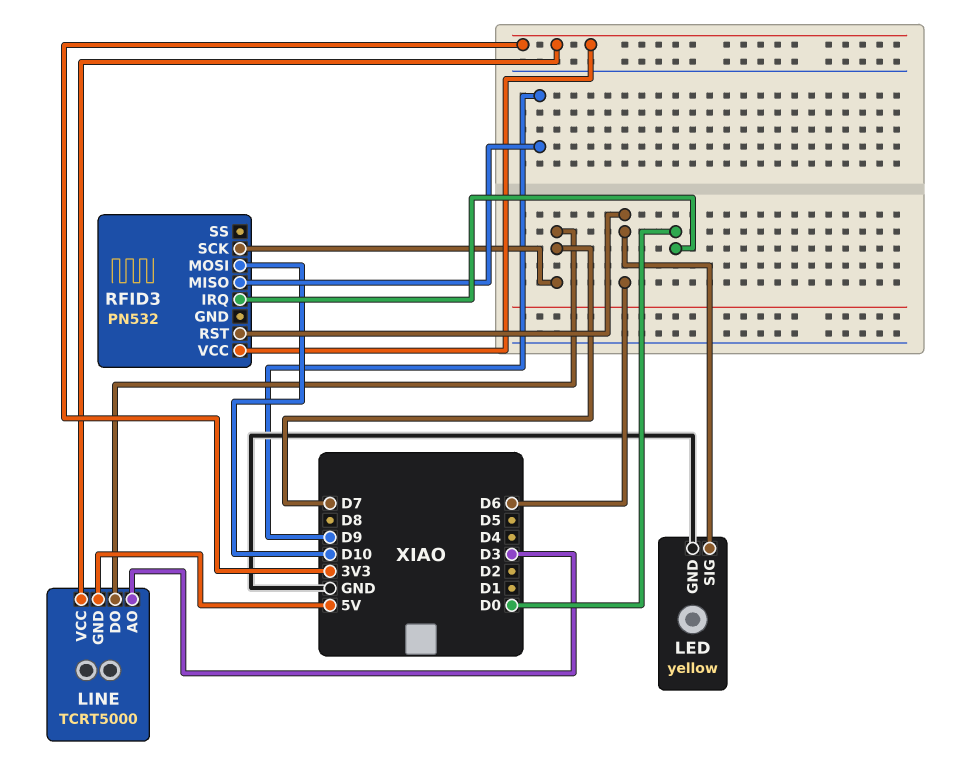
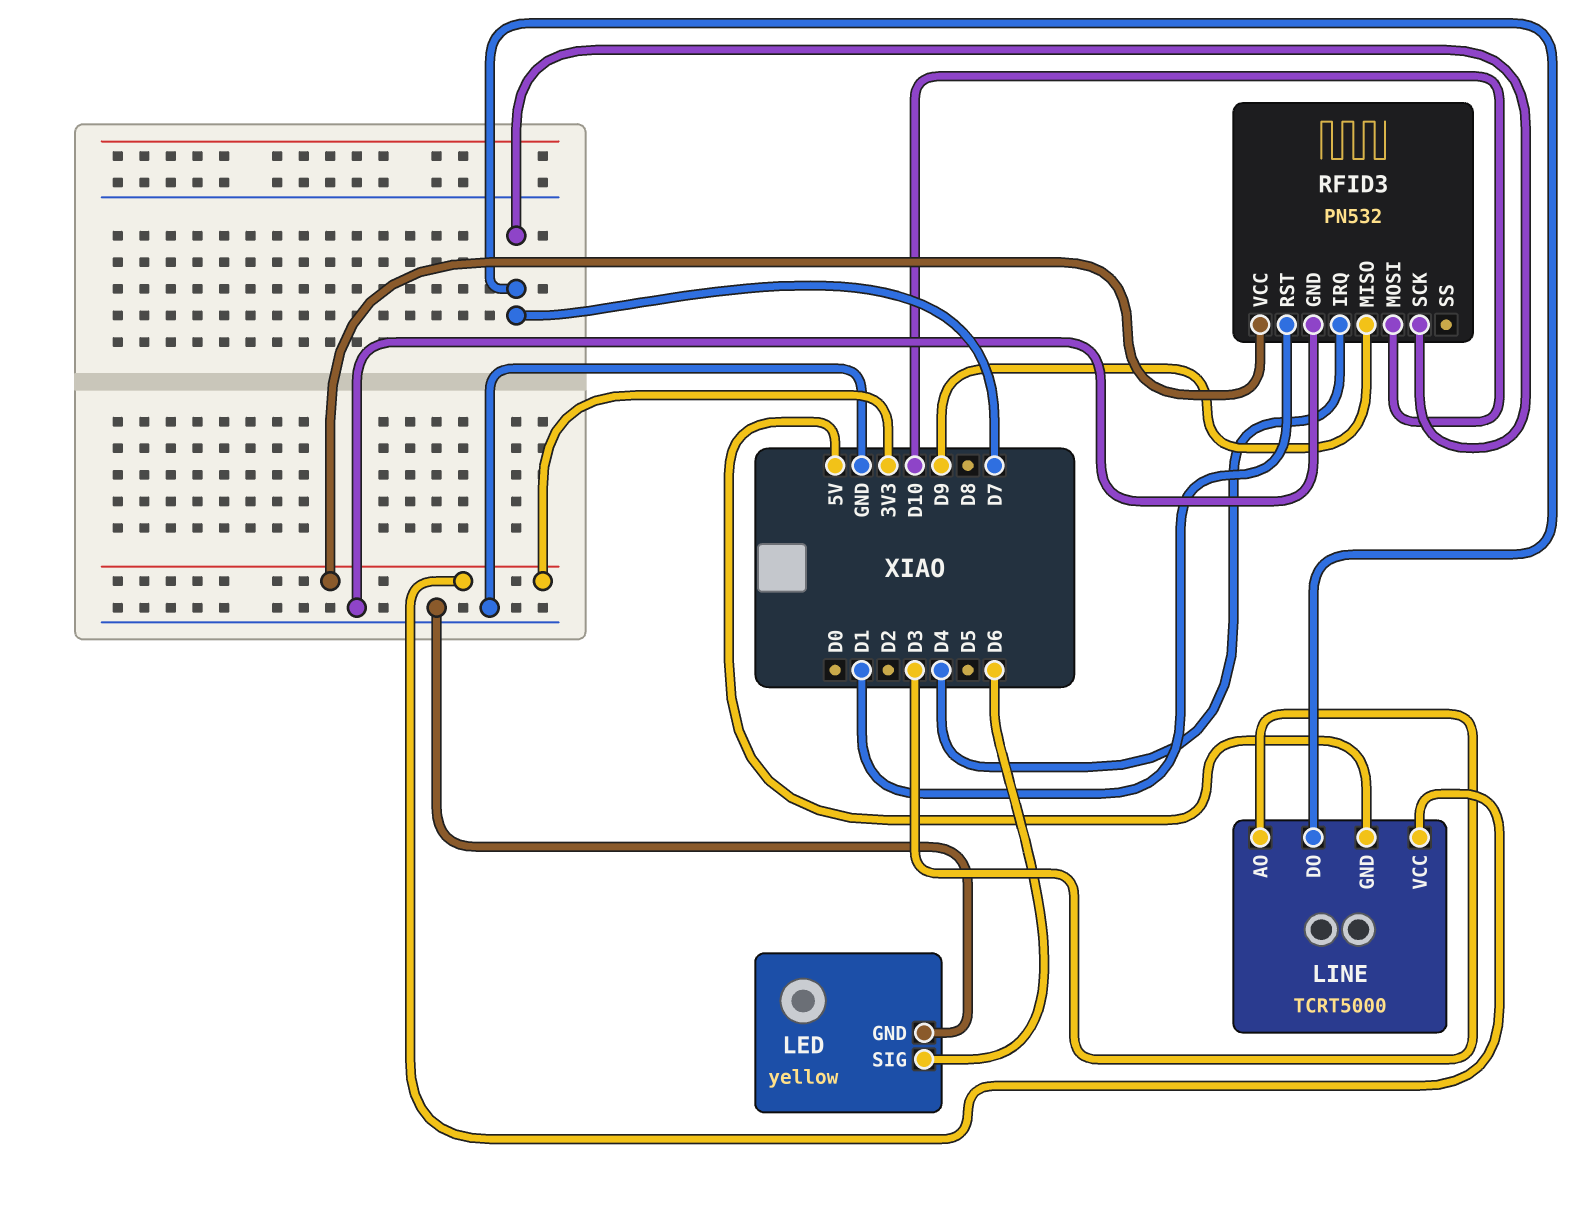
RFID3 pin GND: none -> GND
RFID3 pin IRQ: D0 -> D4
RFID3 pin RST: D6 -> D1

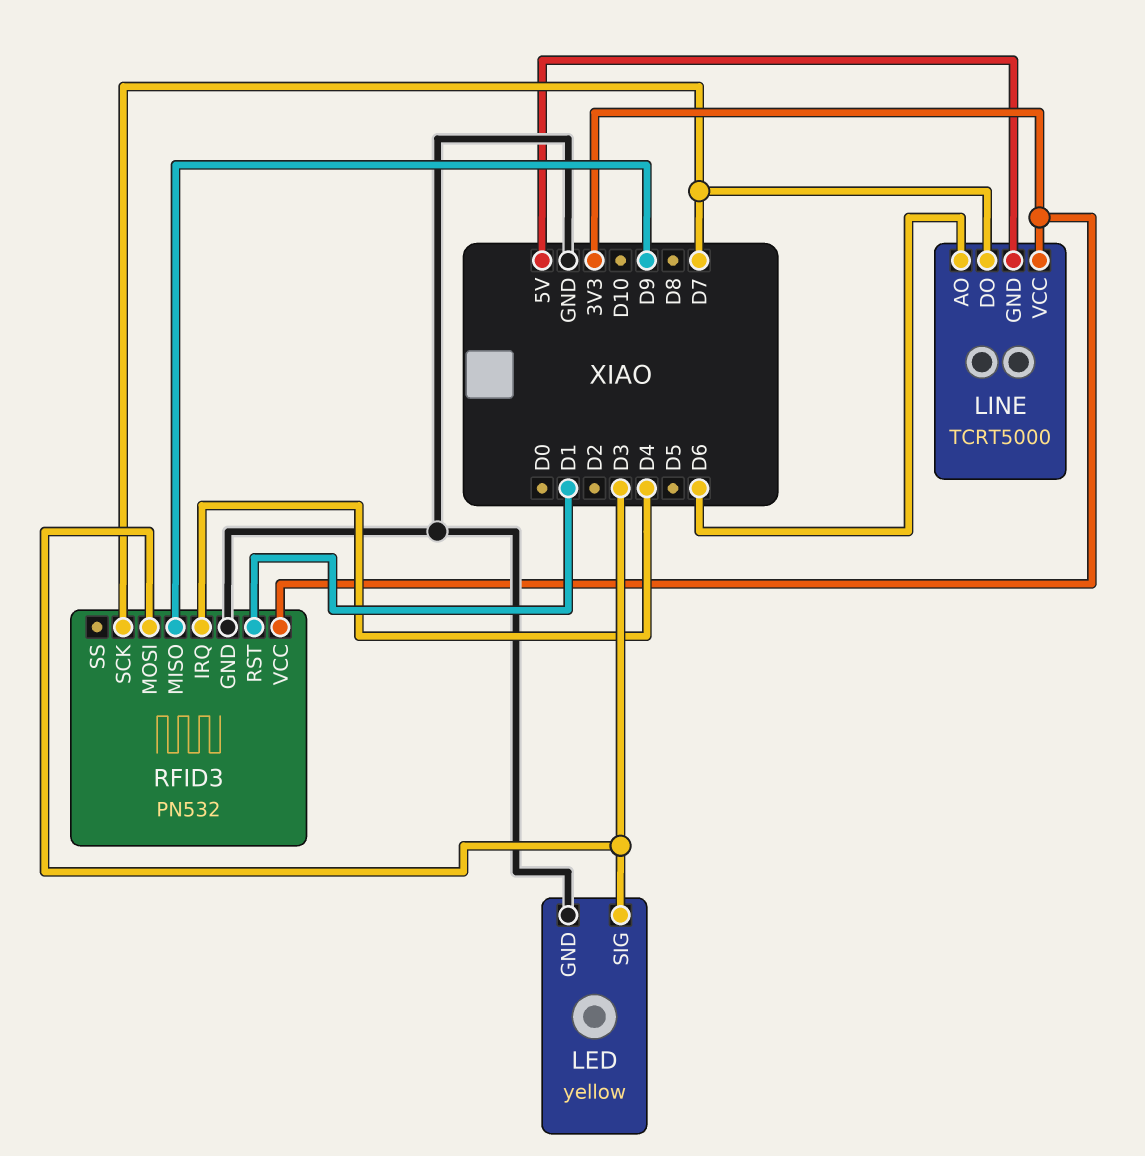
LED pin SIG: D6 -> D3
LINE pin AO: D3 -> D6
RFID3 pin MOSI: D10 -> D3

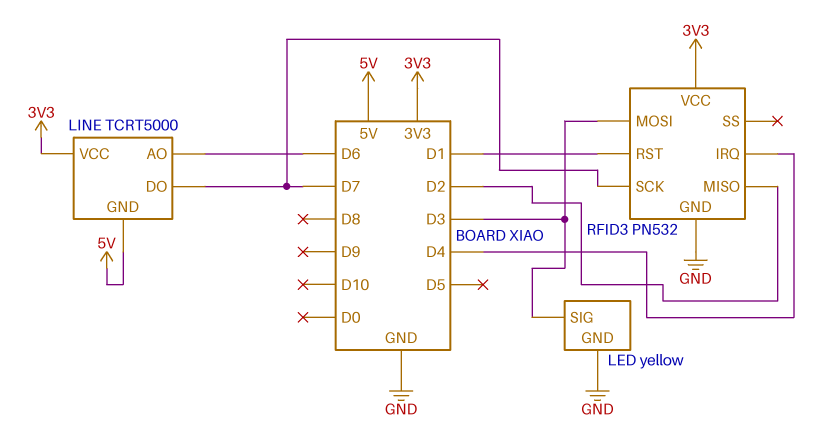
RFID3 pin MISO: D9 -> D2

